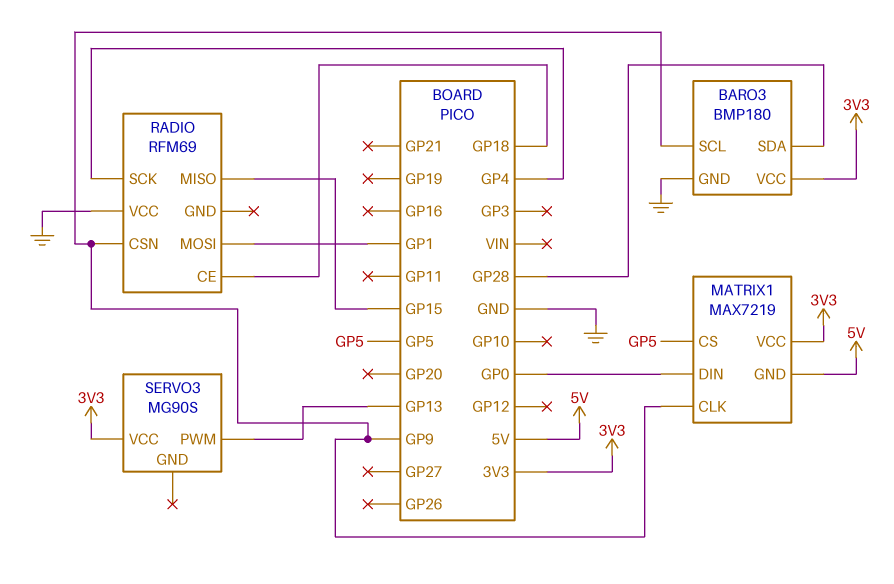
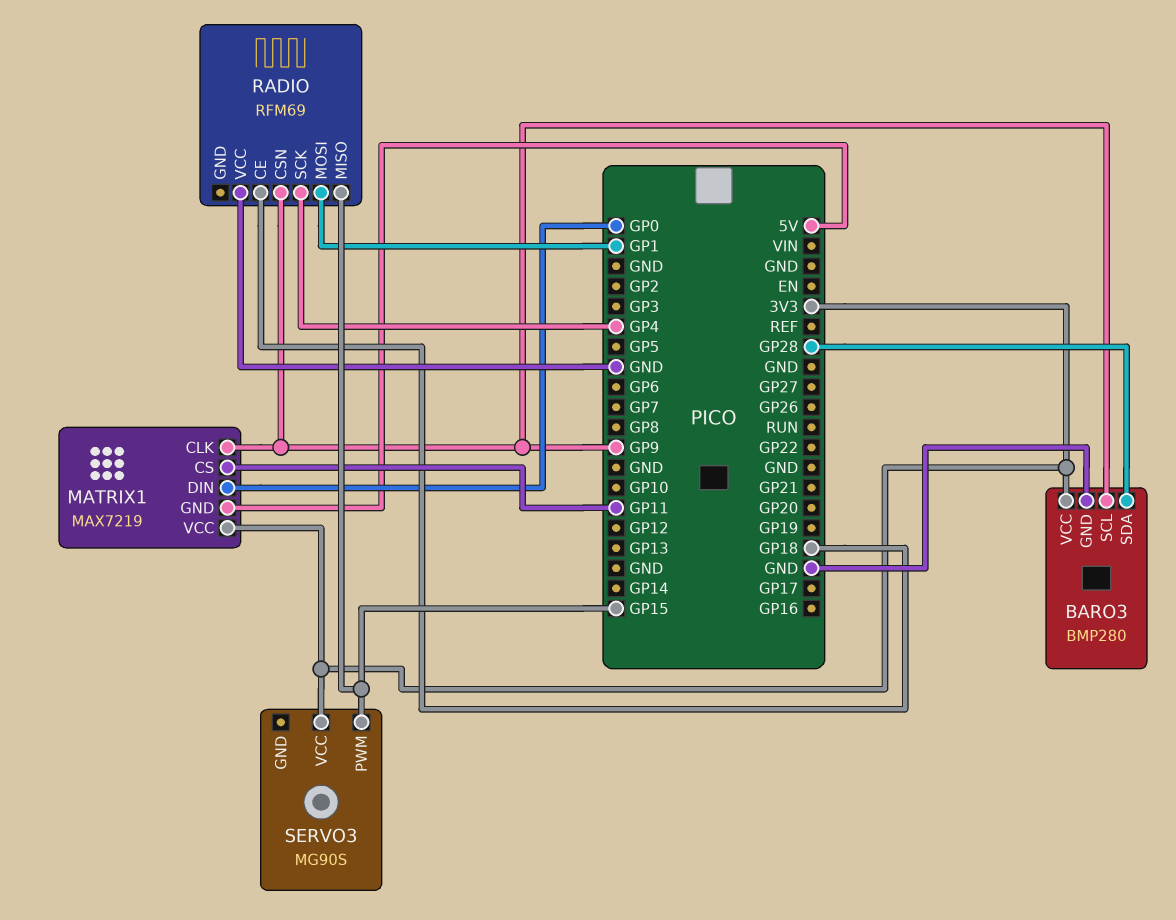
BARO3: BMP180 -> BMP280
MATRIX1 pin CS: GP5 -> GP11
SERVO3 pin PWM: GP13 -> GP15

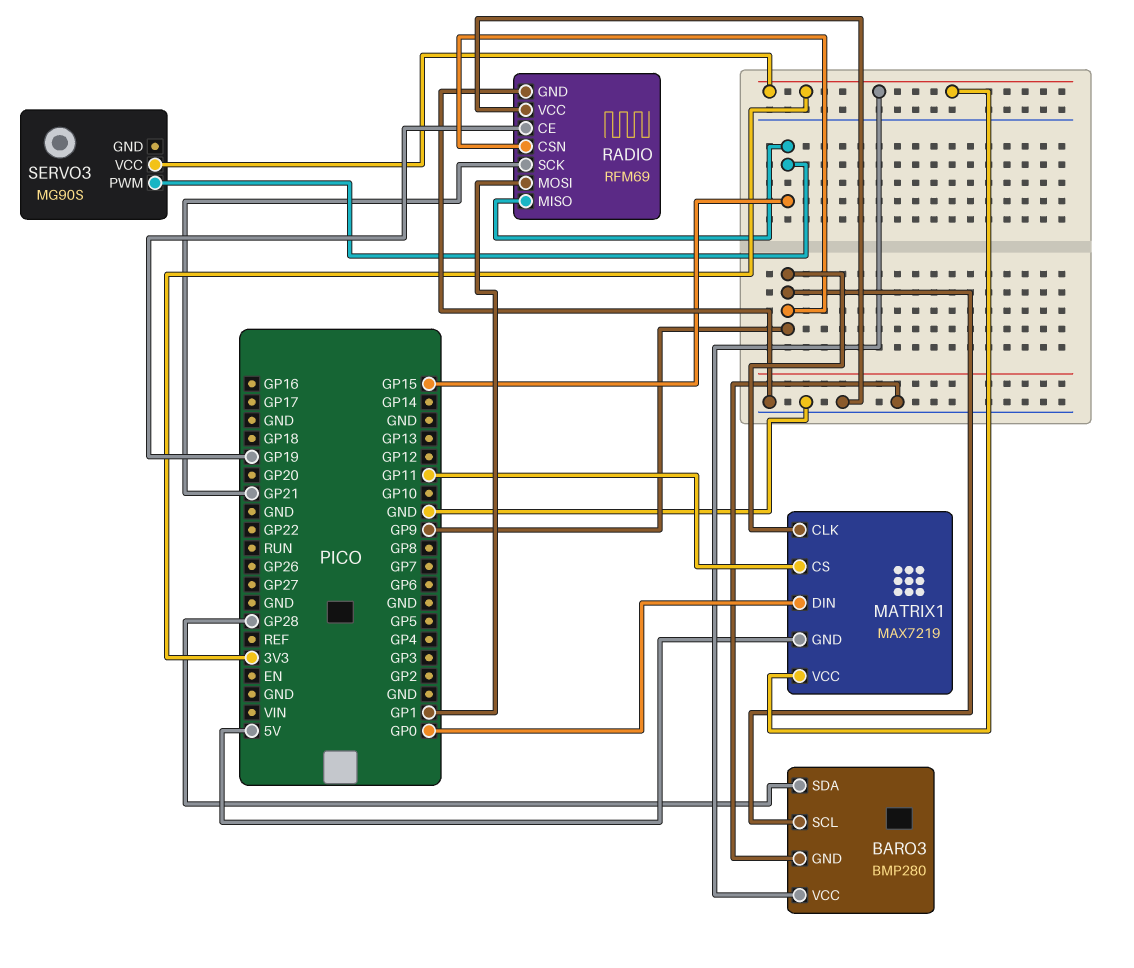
RADIO pin CE: GP18 -> GP19
RADIO pin GND: none -> GND
RADIO pin SCK: GP4 -> GP21

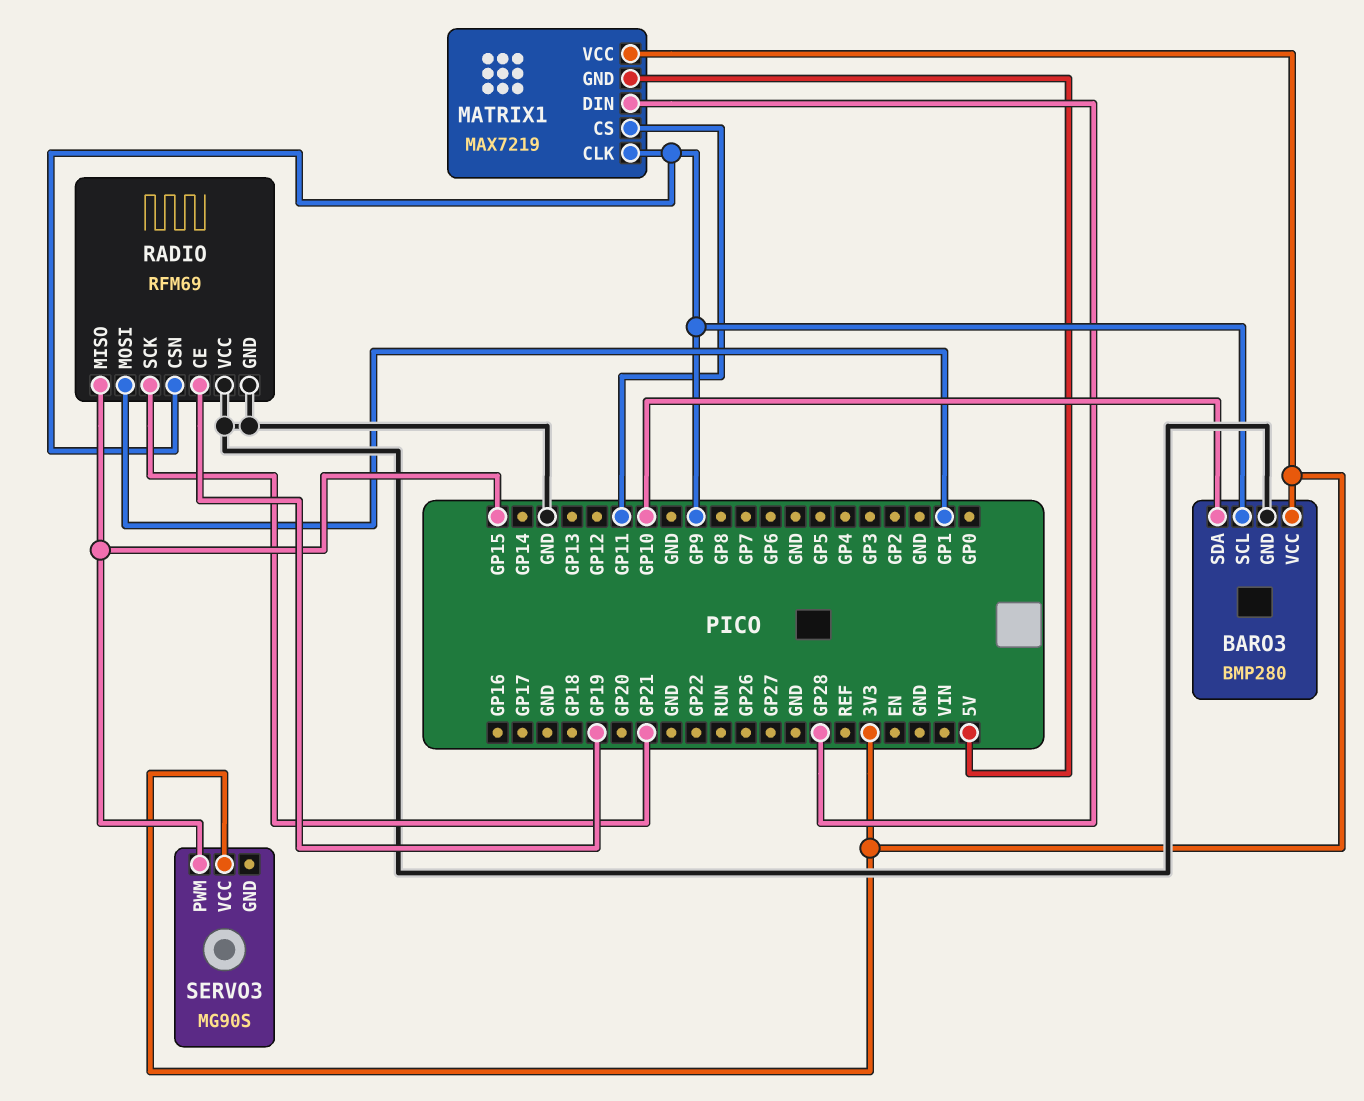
BARO3 pin SDA: GP28 -> GP10
MATRIX1 pin DIN: GP0 -> GP28

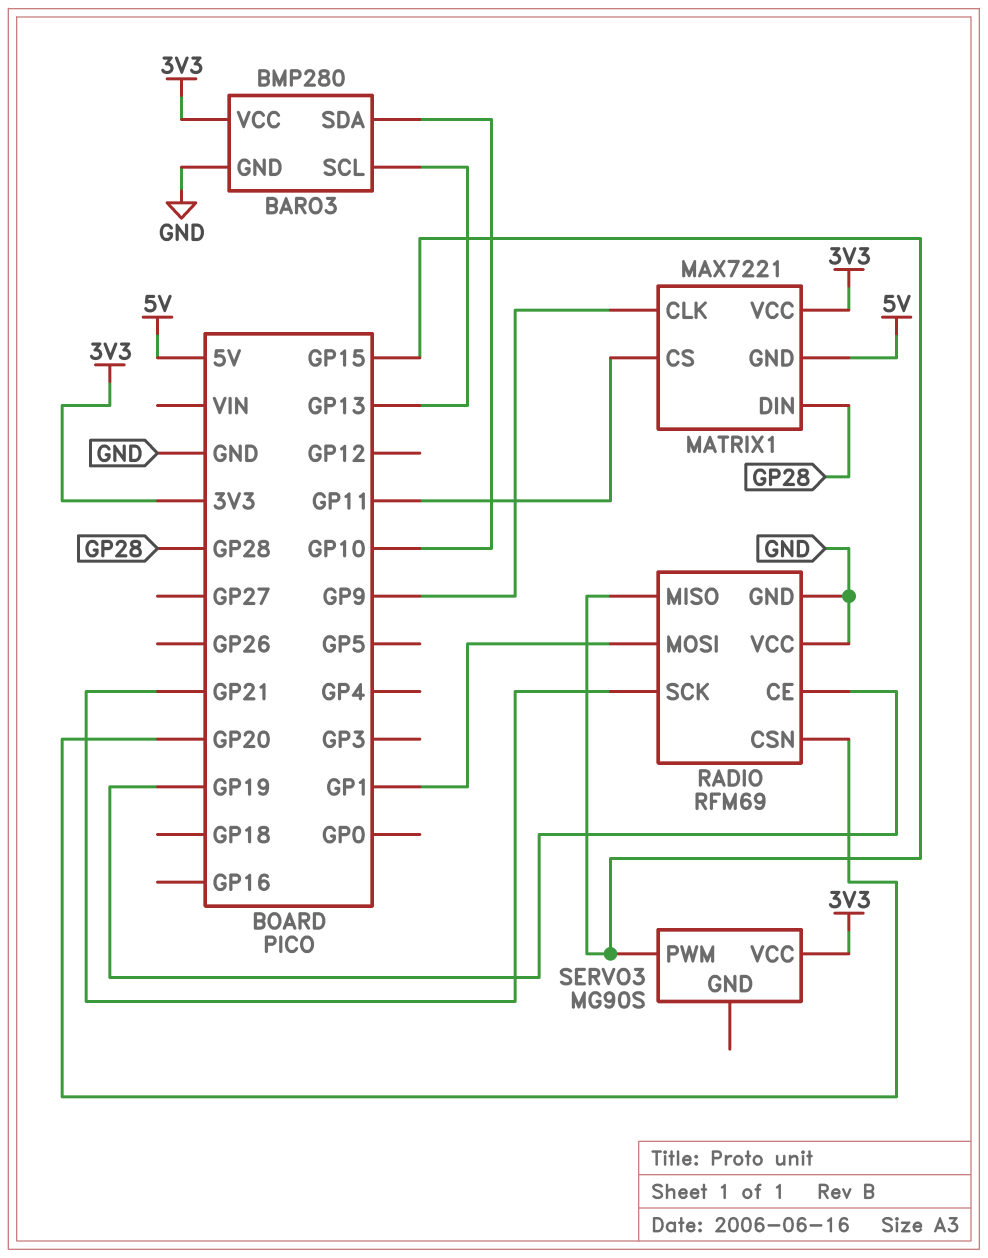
BARO3 pin SCL: GP9 -> GP13
MATRIX1: MAX7219 -> MAX7221
RADIO pin CSN: GP9 -> GP20

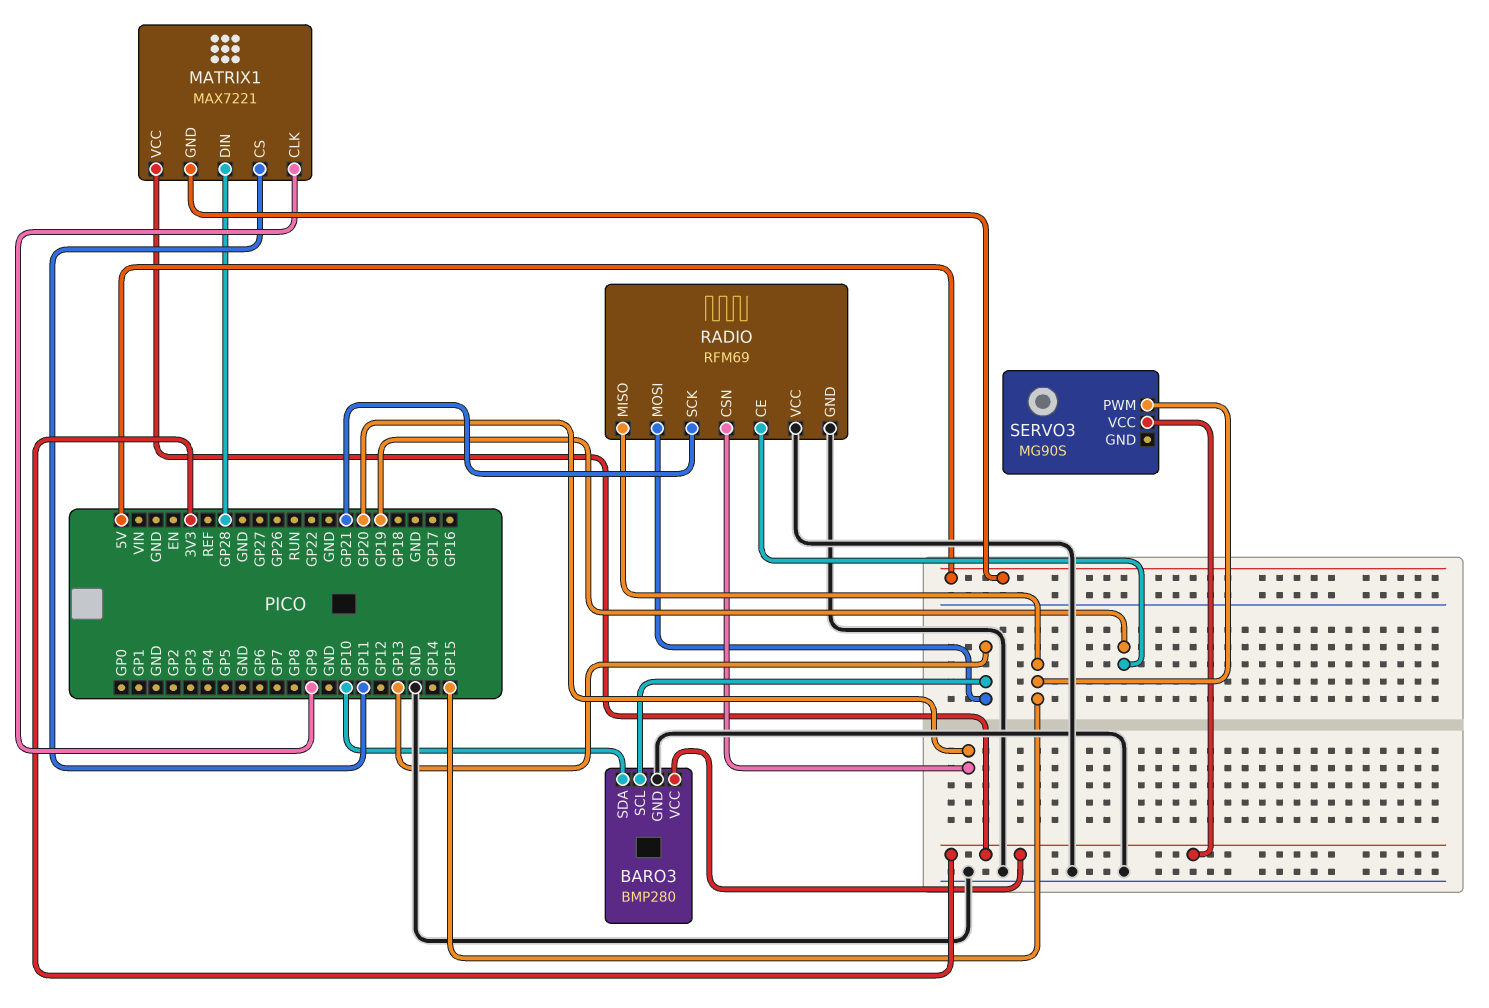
RADIO pin MOSI: GP1 -> GP13

